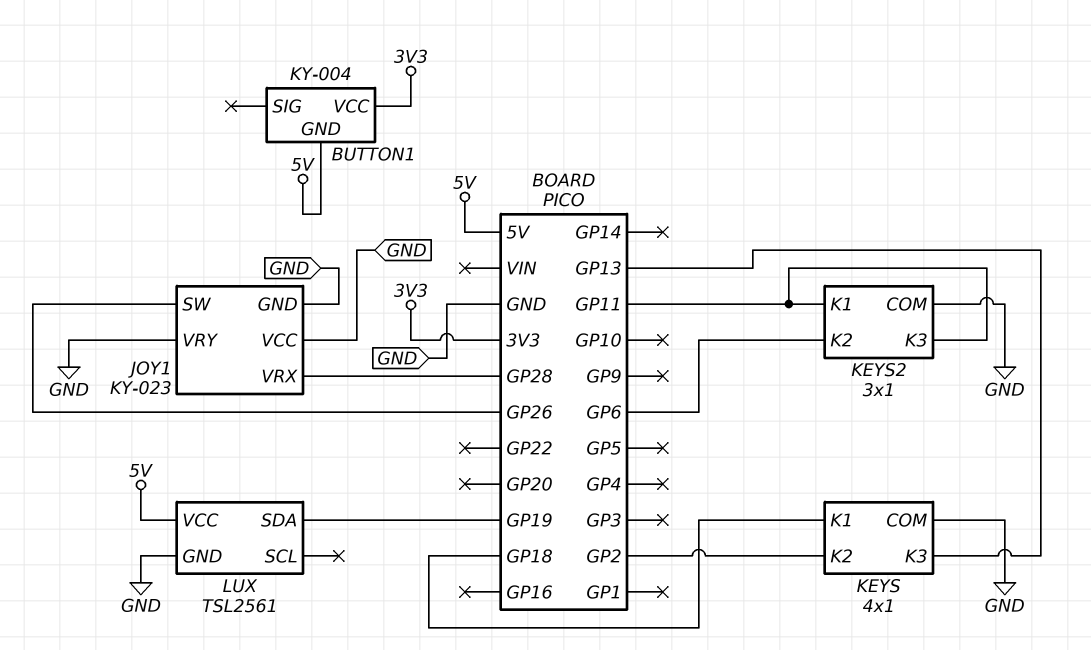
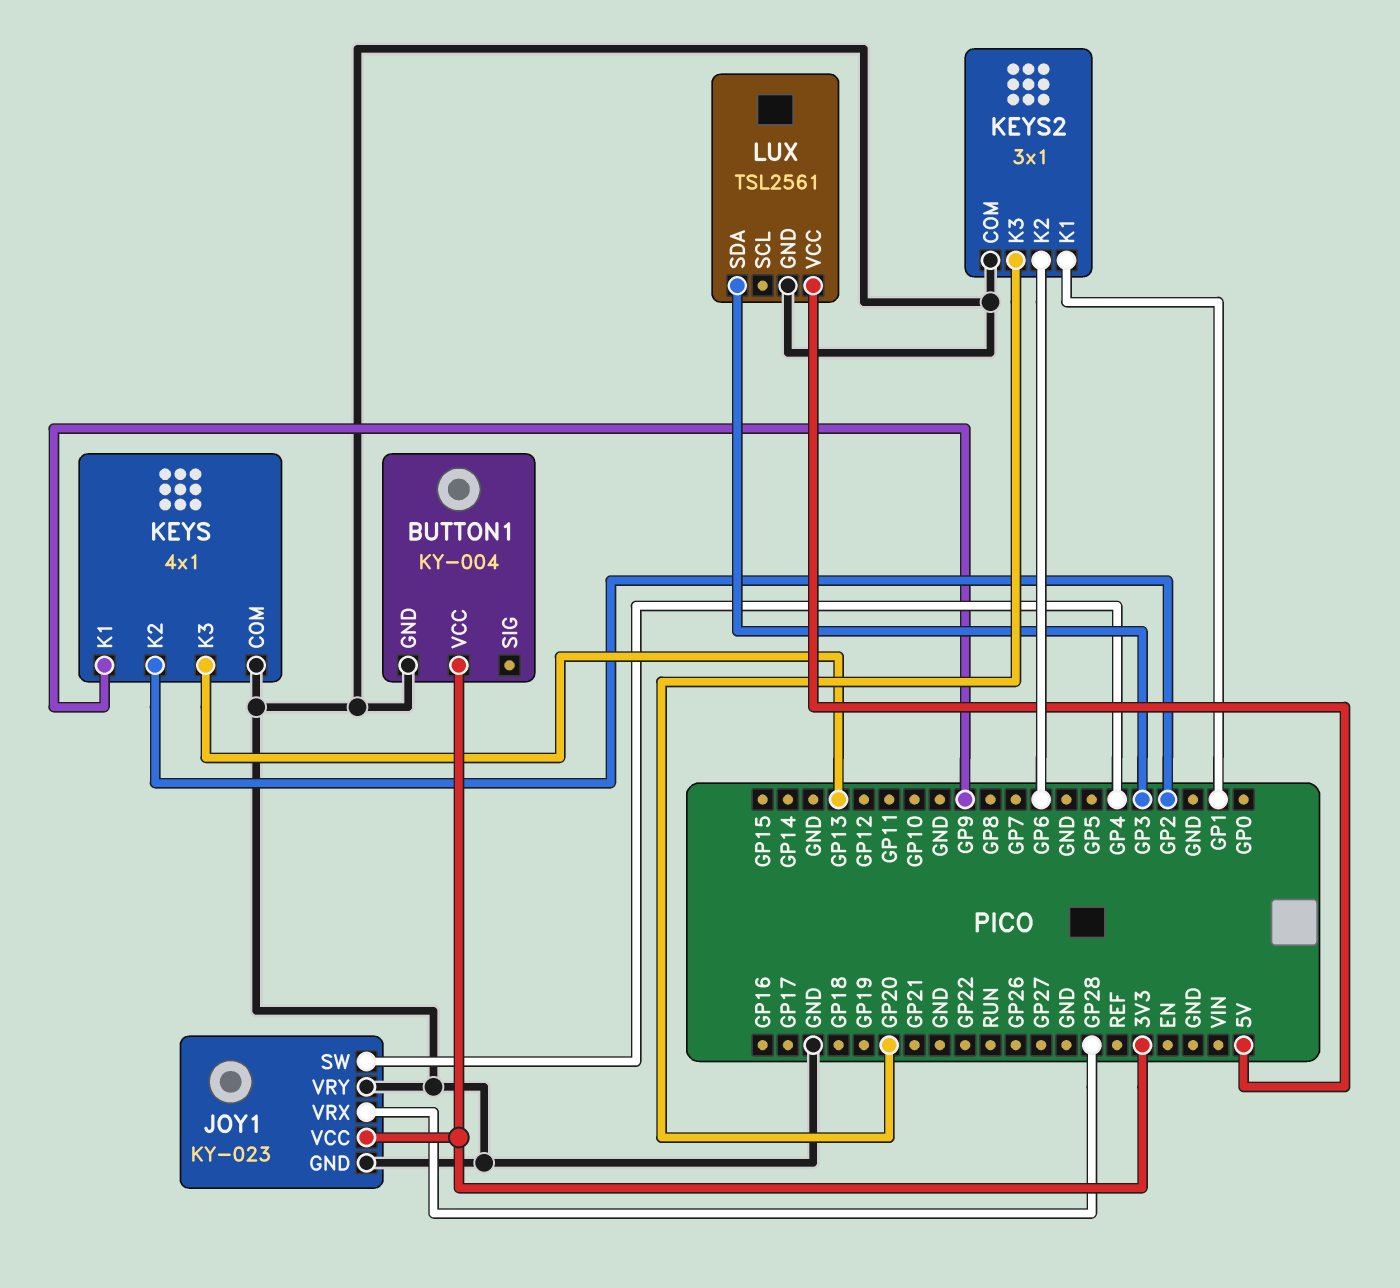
BUTTON1 pin GND: 5V -> GND
JOY1 pin SW: GP26 -> GP4
JOY1 pin VCC: GND -> 3V3
KEYS pin K1: GP18 -> GP9
KEYS2 pin K1: GP11 -> GP1
KEYS2 pin K3: GP11 -> GP20
LUX pin SDA: GP19 -> GP3

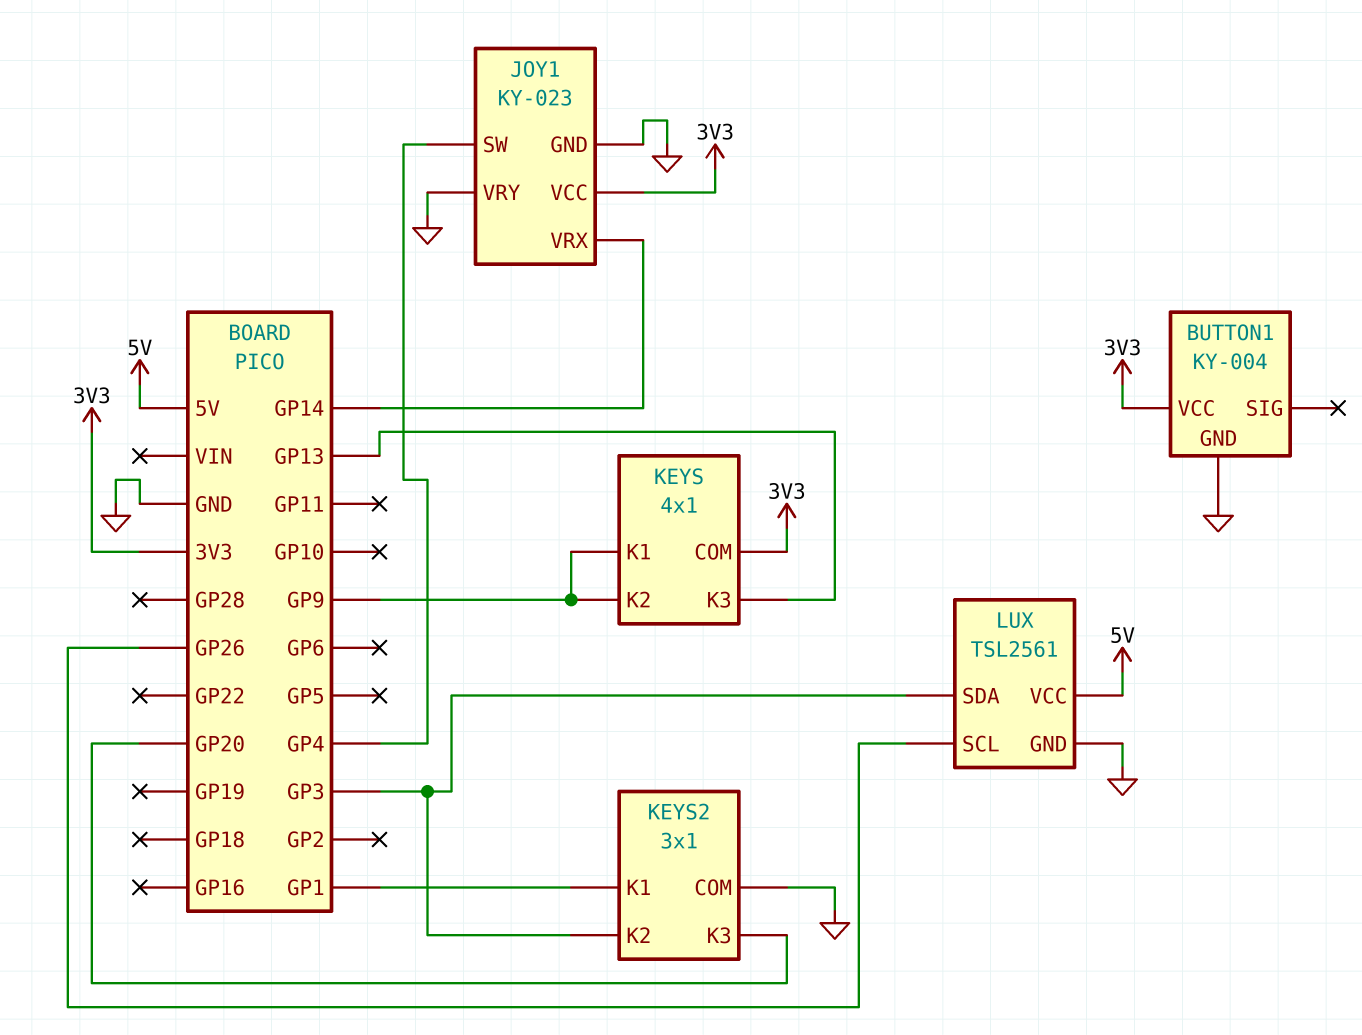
JOY1 pin VRX: GP28 -> GP14
KEYS pin COM: GND -> 3V3
KEYS pin K2: GP2 -> GP9
KEYS2 pin K2: GP6 -> GP3
LUX pin SCL: none -> GP26

